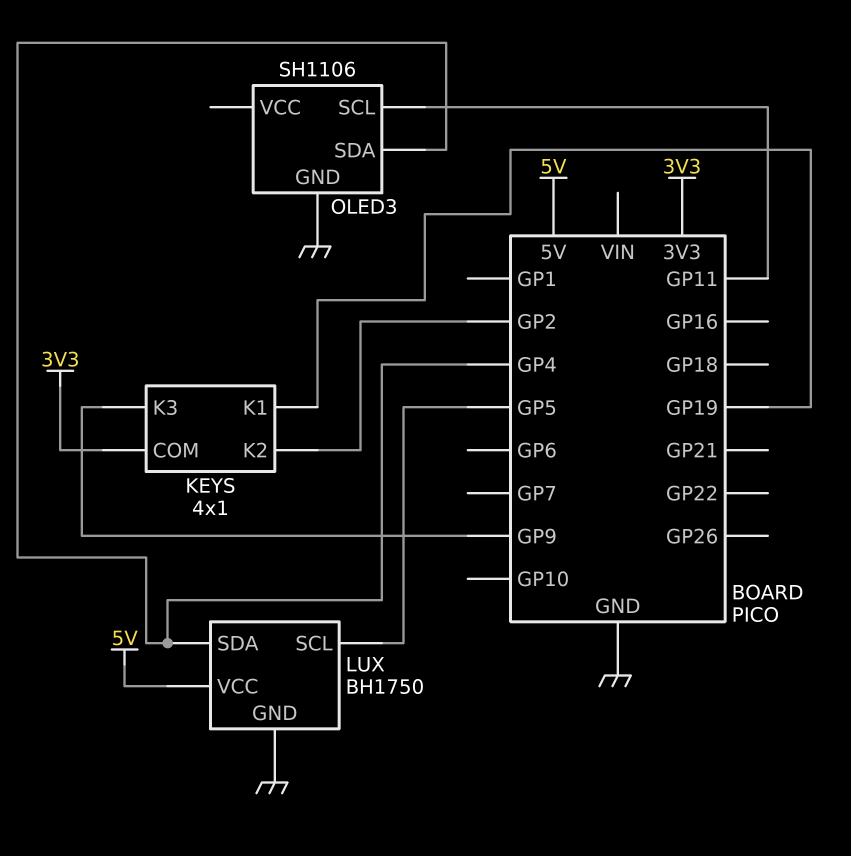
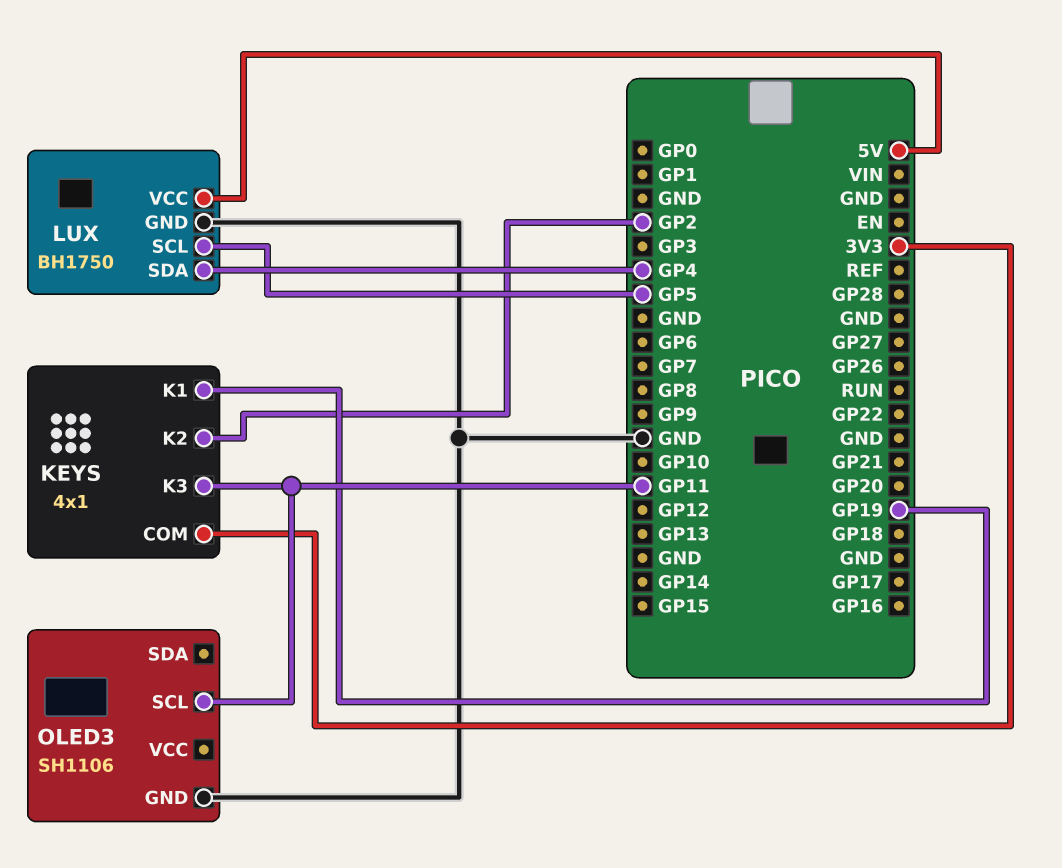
KEYS pin K3: GP9 -> GP11
OLED3 pin SDA: GP4 -> none

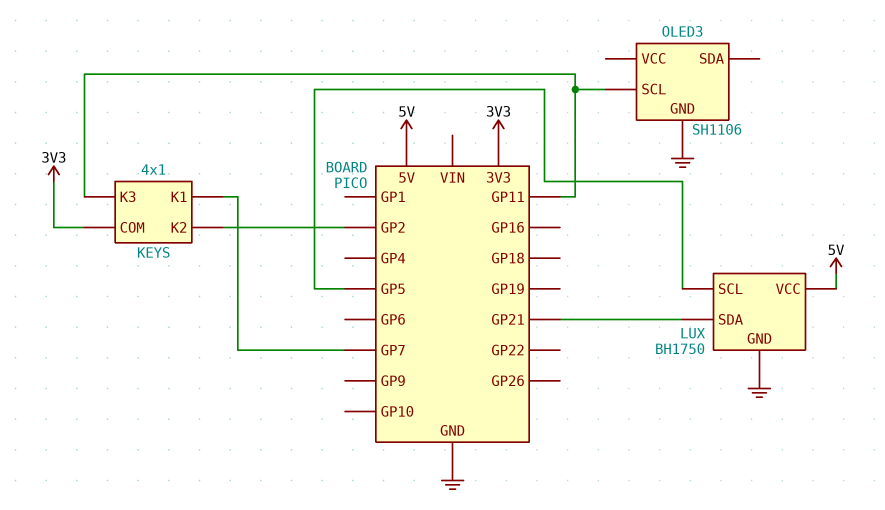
KEYS pin K1: GP19 -> GP7
LUX pin SDA: GP4 -> GP21

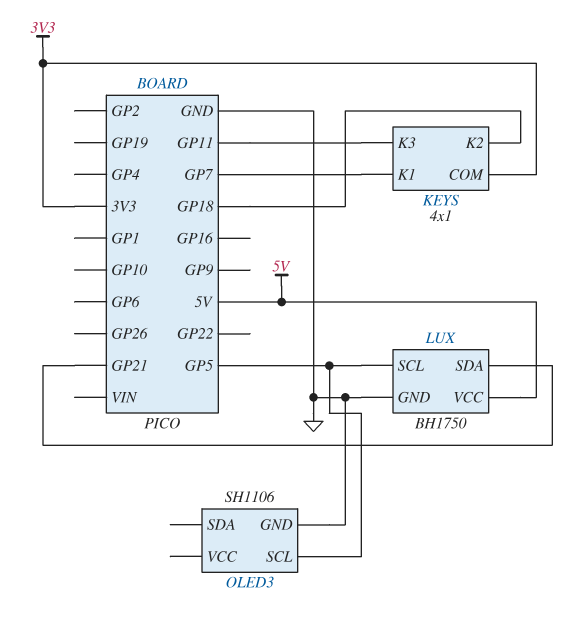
KEYS pin K2: GP2 -> GP18
OLED3 pin SCL: GP11 -> GP5

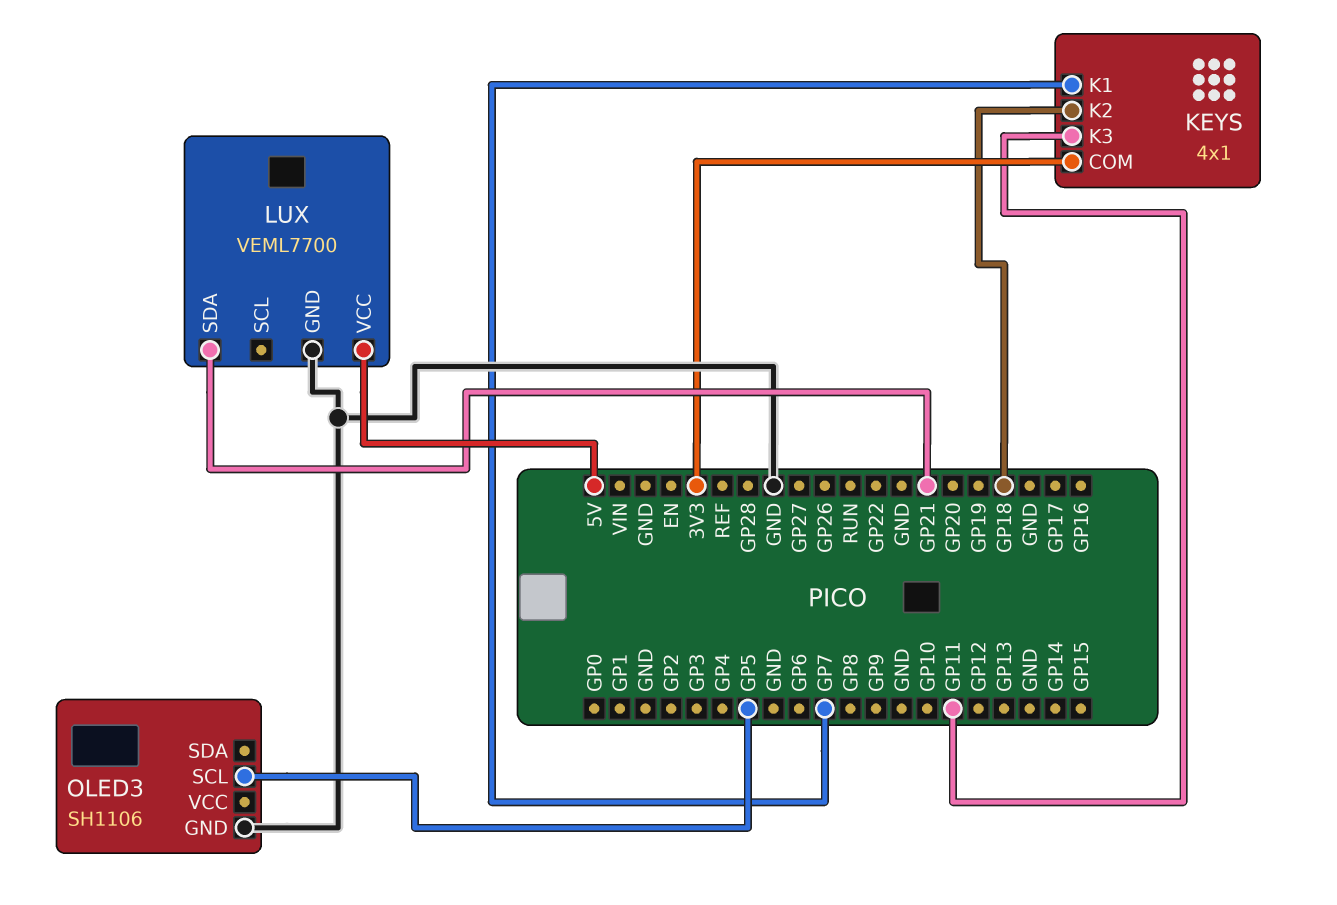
LUX: BH1750 -> VEML7700
LUX pin SCL: GP5 -> none

